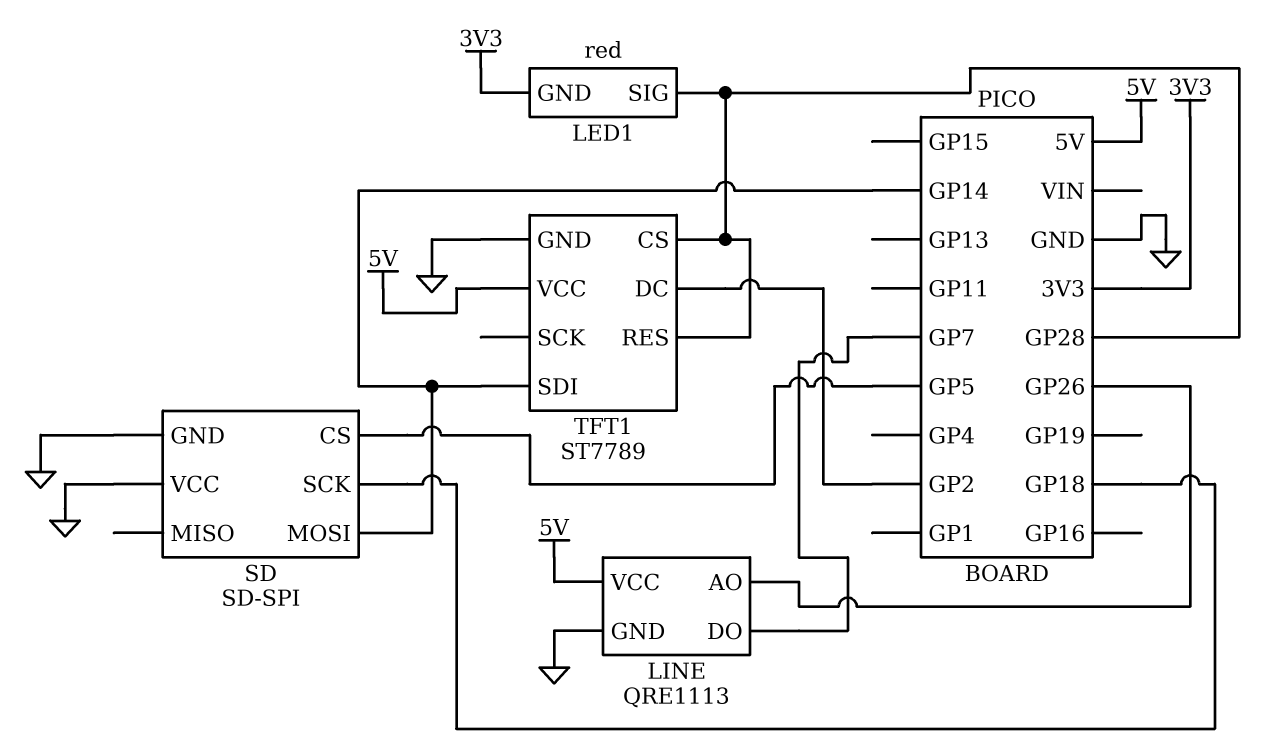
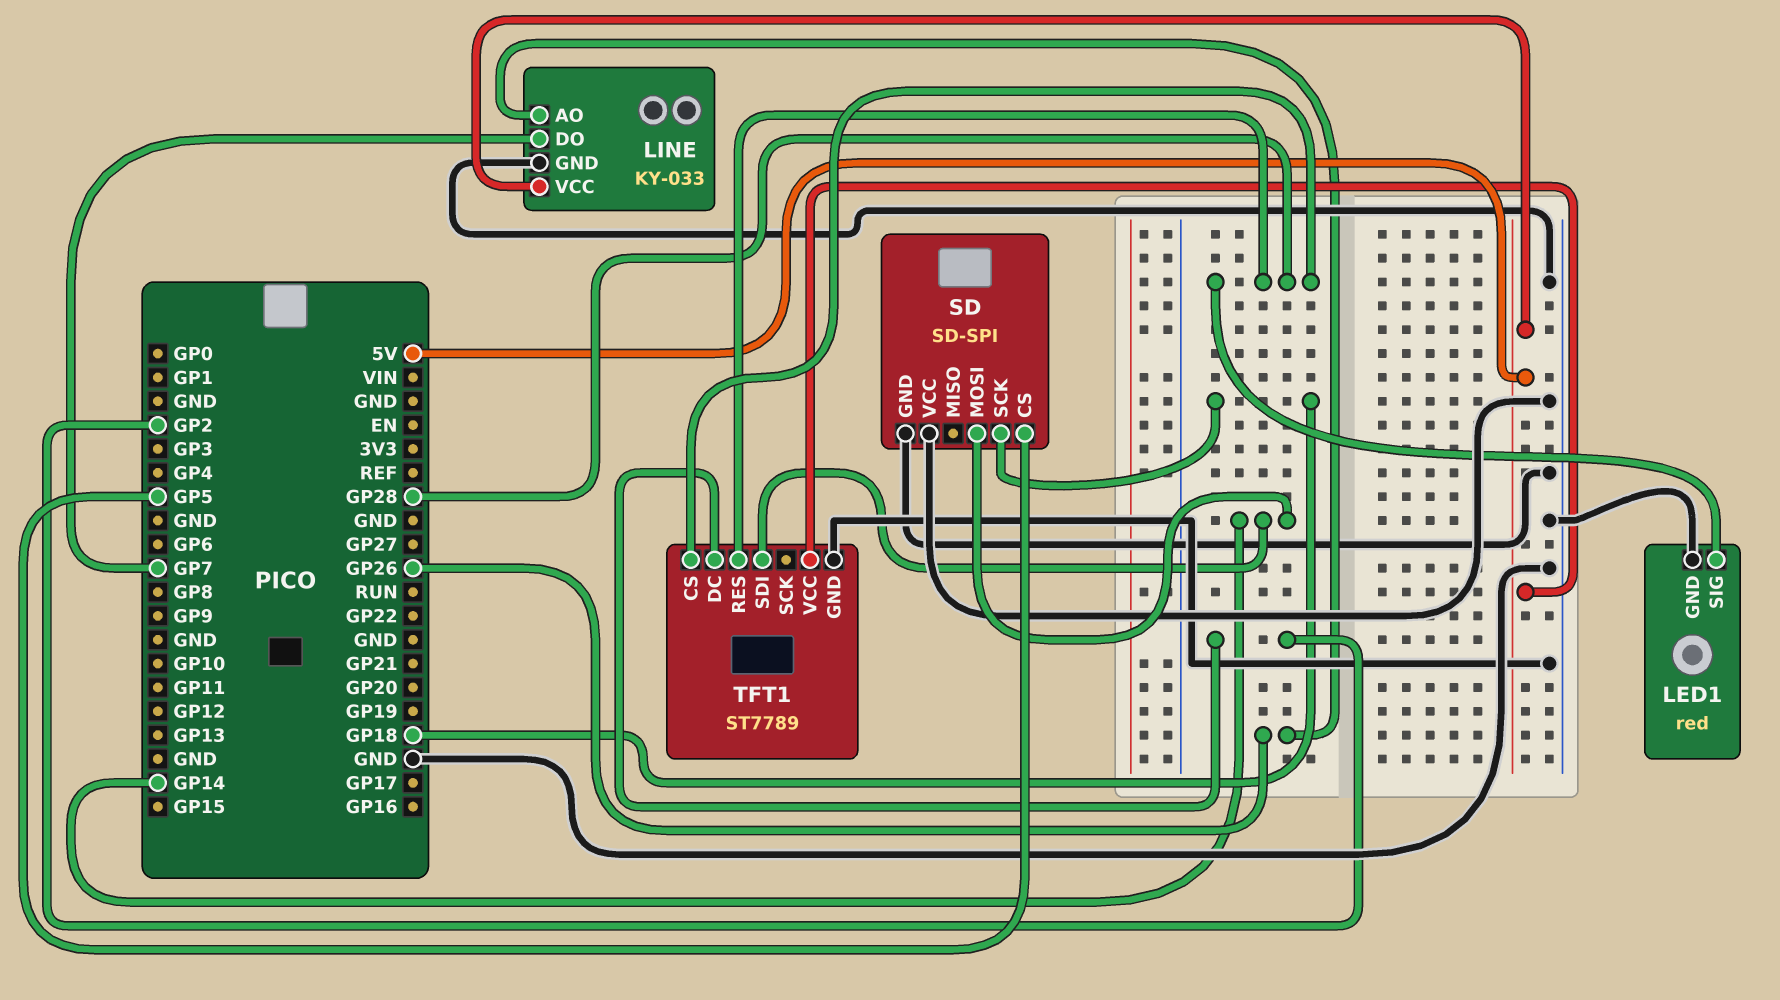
LED1 pin GND: 3V3 -> GND
LINE: QRE1113 -> KY-033

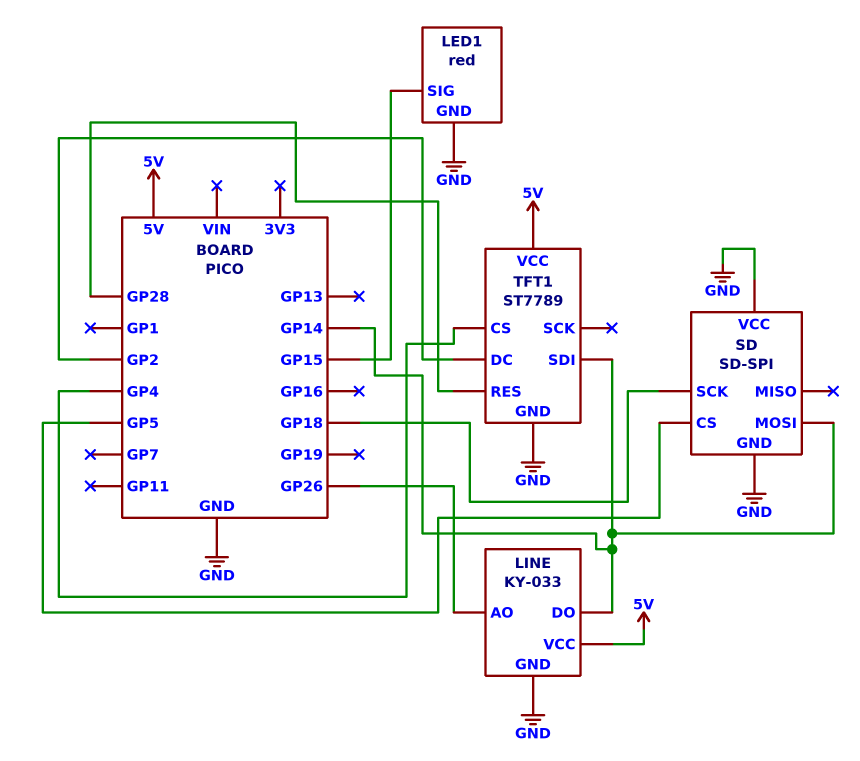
LED1 pin SIG: GP28 -> GP15
LINE pin DO: GP7 -> GP14
TFT1 pin CS: GP28 -> GP4

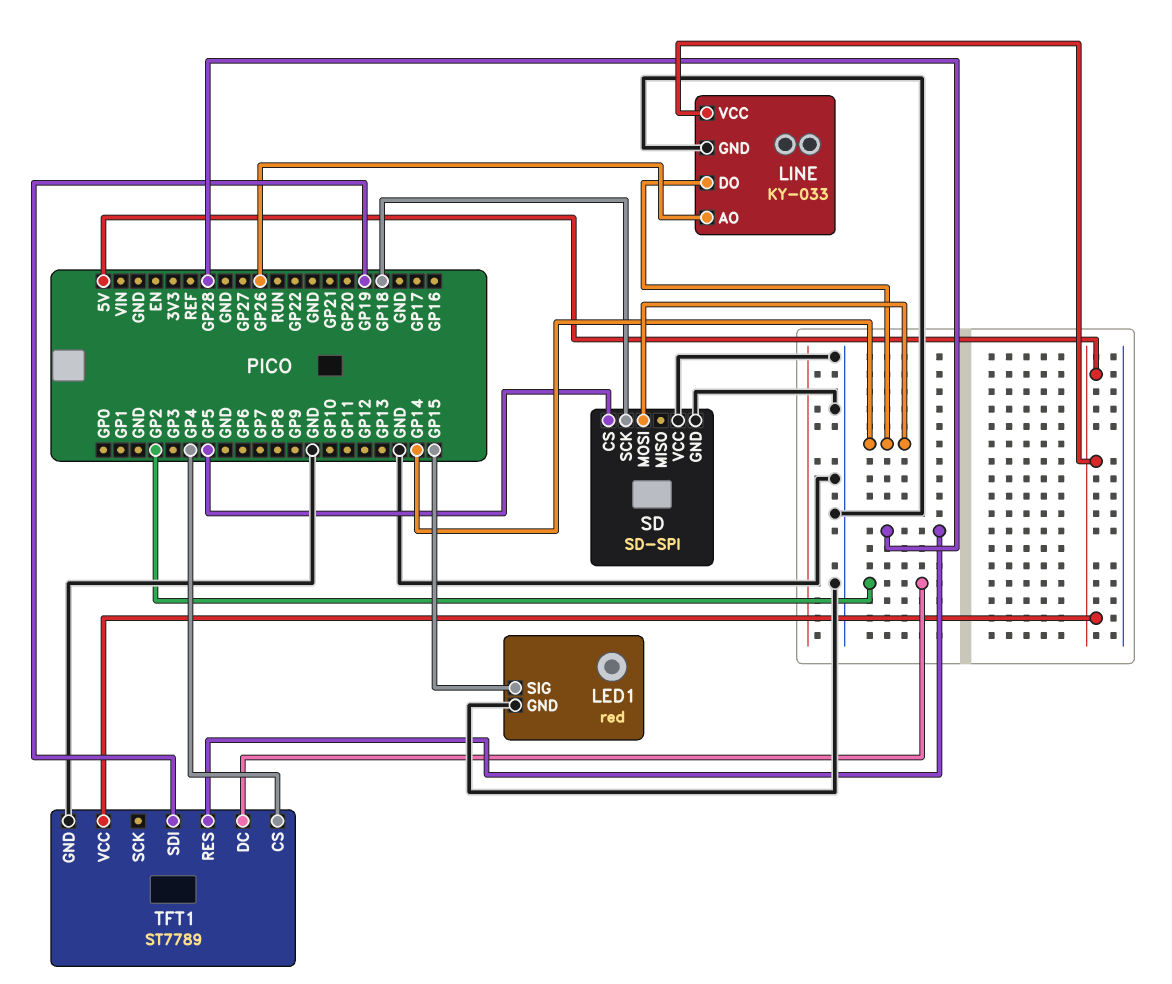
TFT1 pin SDI: GP14 -> GP19

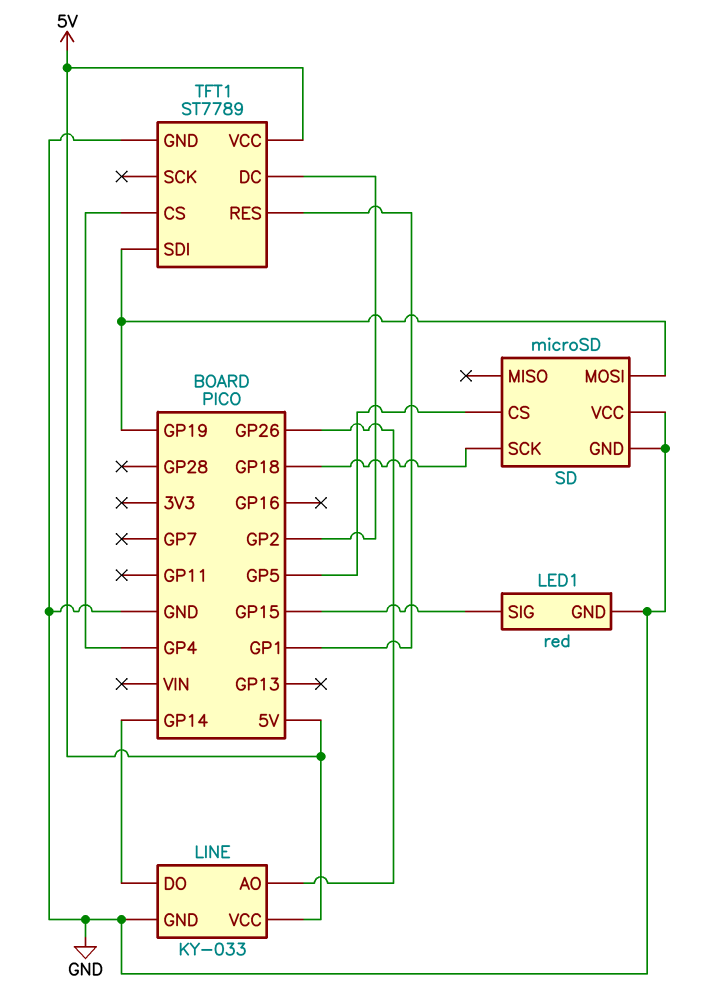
SD: SD-SPI -> microSD
SD pin MOSI: GP14 -> GP19
TFT1 pin RES: GP28 -> GP1

